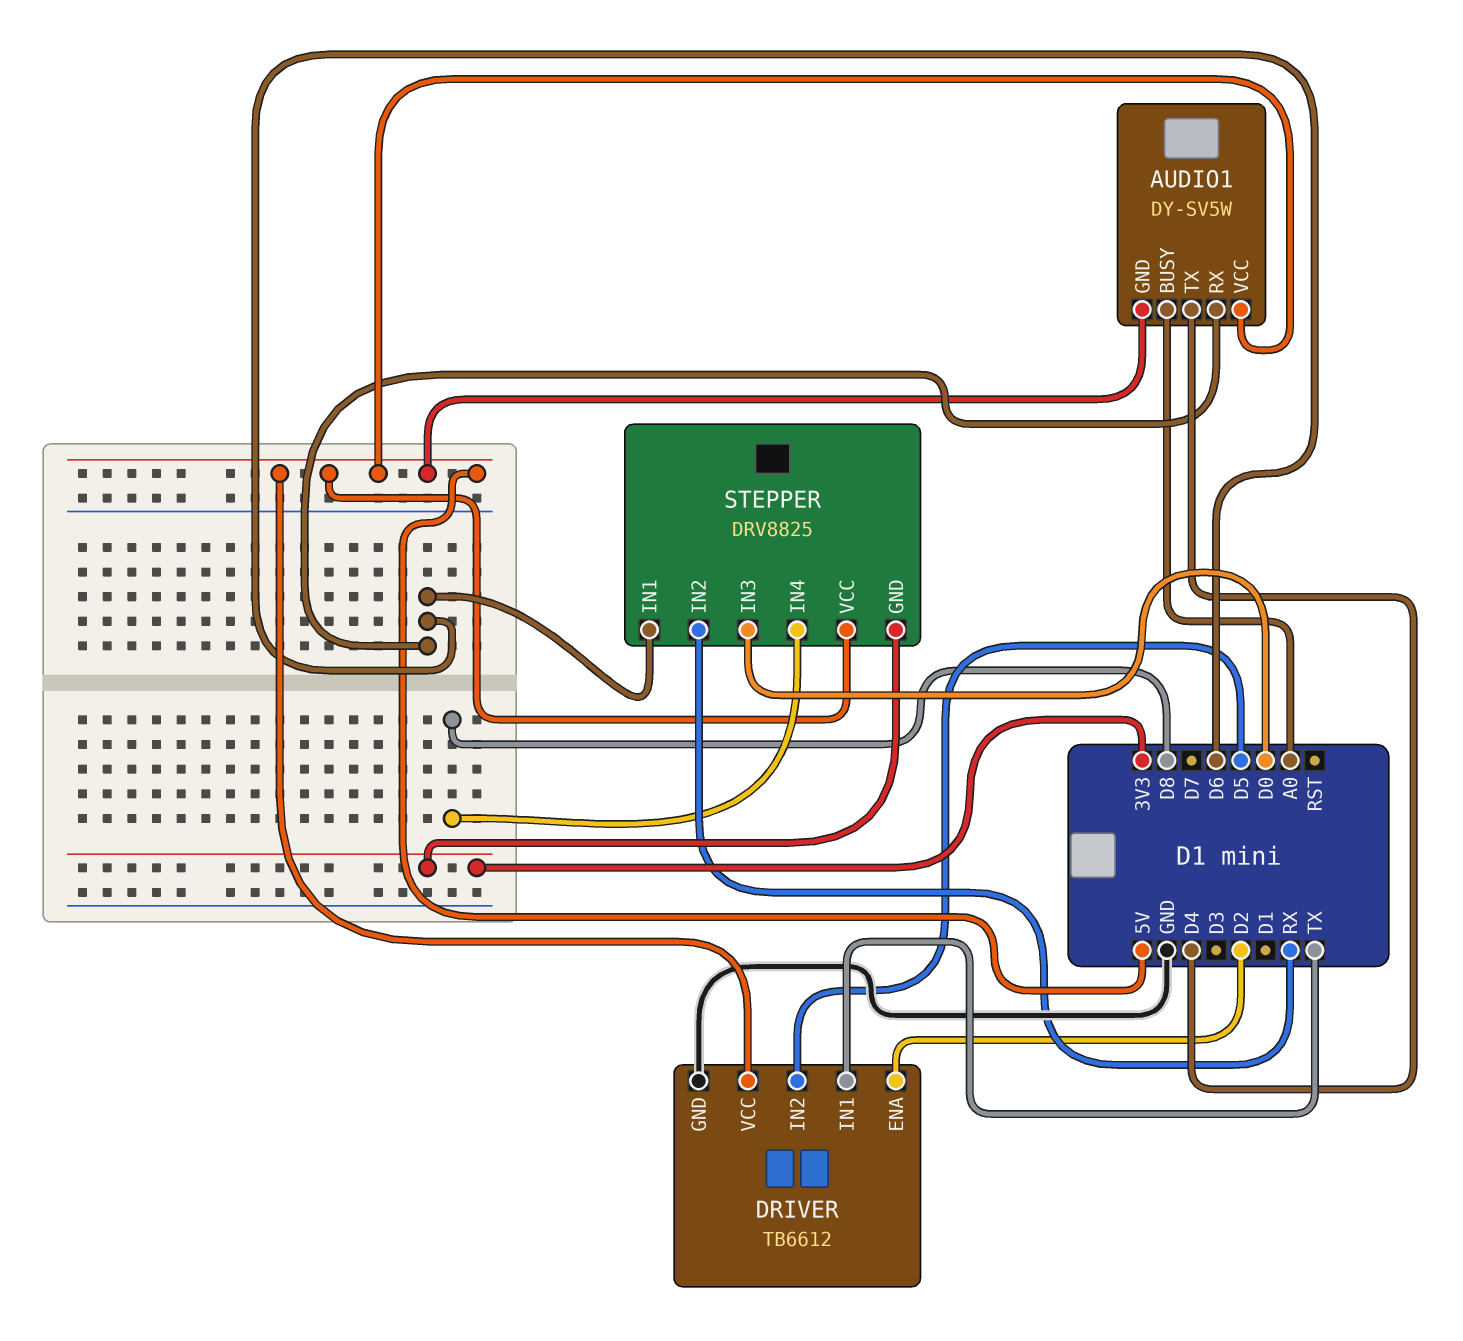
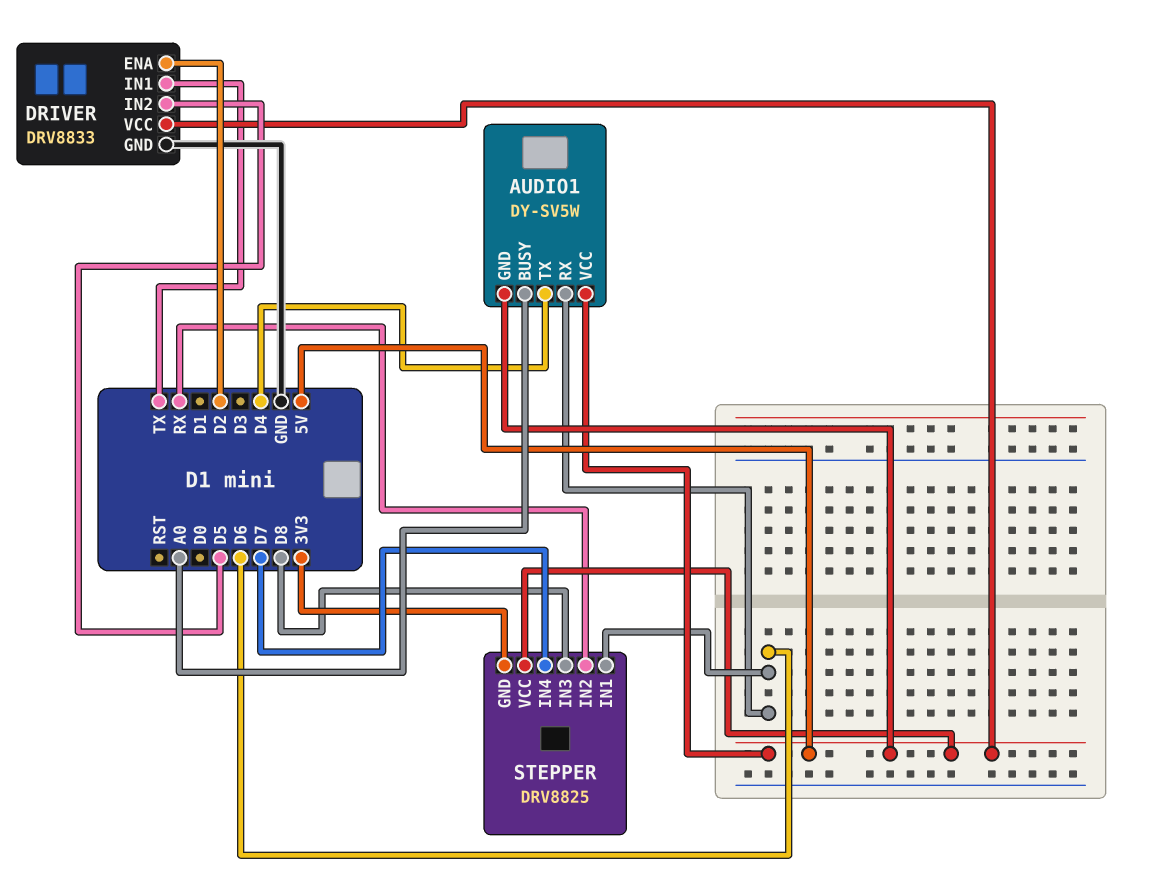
DRIVER: TB6612 -> DRV8833
STEPPER pin IN3: D0 -> D8
STEPPER pin IN4: D8 -> D7

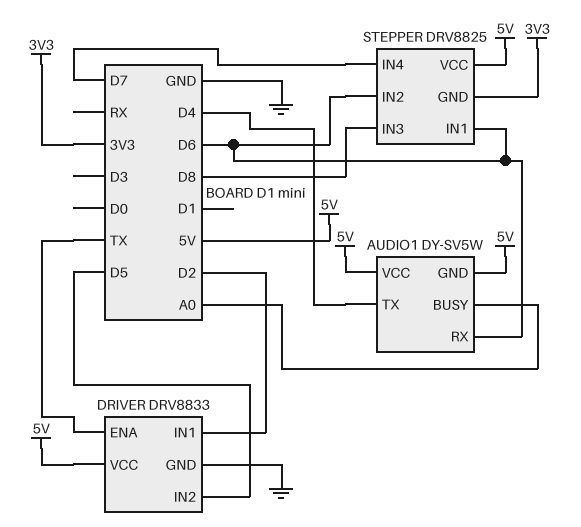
DRIVER pin ENA: D2 -> TX
DRIVER pin IN1: TX -> D2
STEPPER pin IN2: RX -> D6

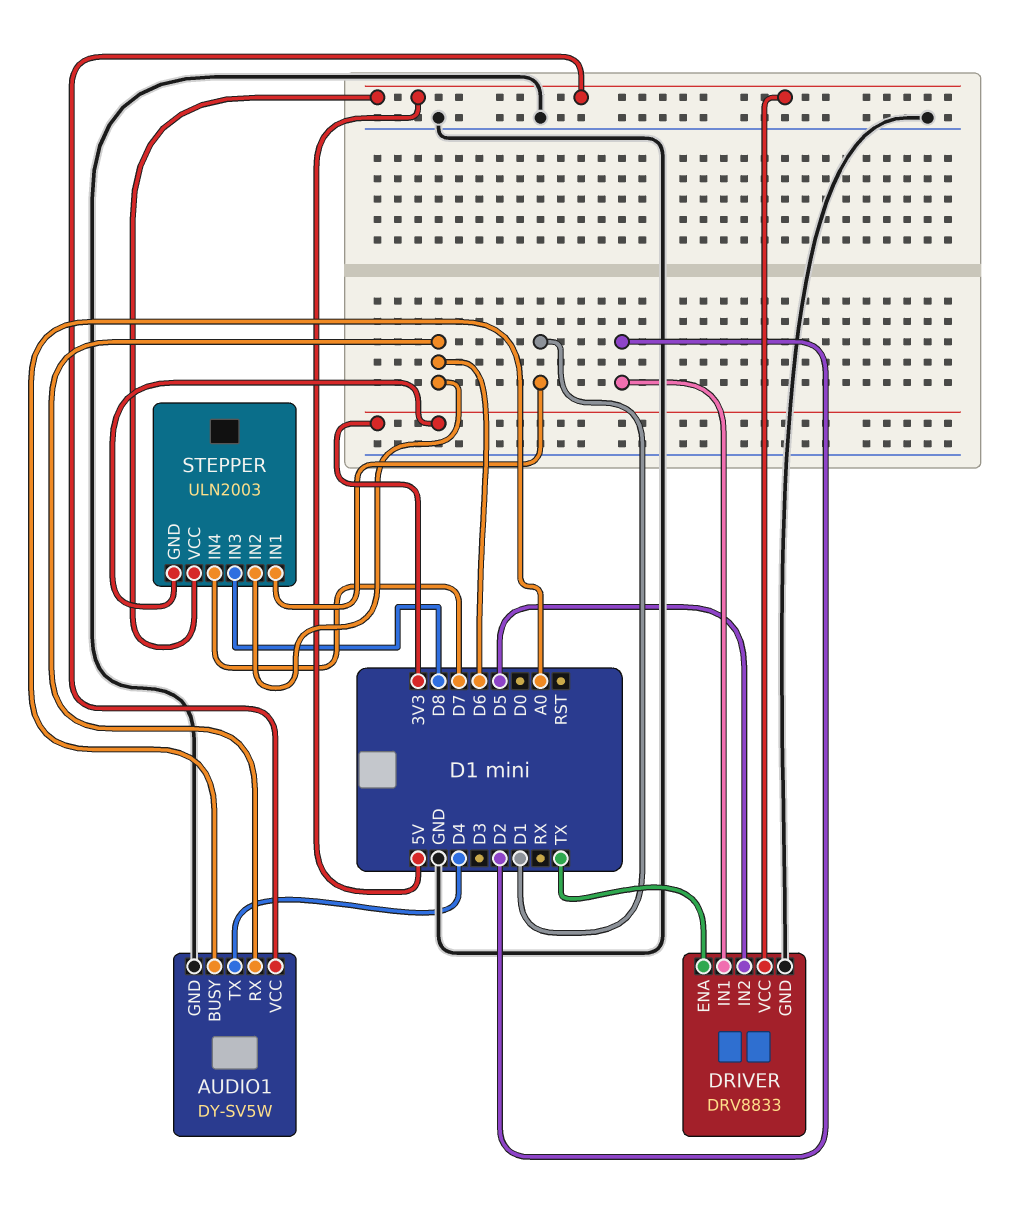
AUDIO1 pin GND: 5V -> GND
STEPPER: DRV8825 -> ULN2003
STEPPER pin IN1: D6 -> D1

